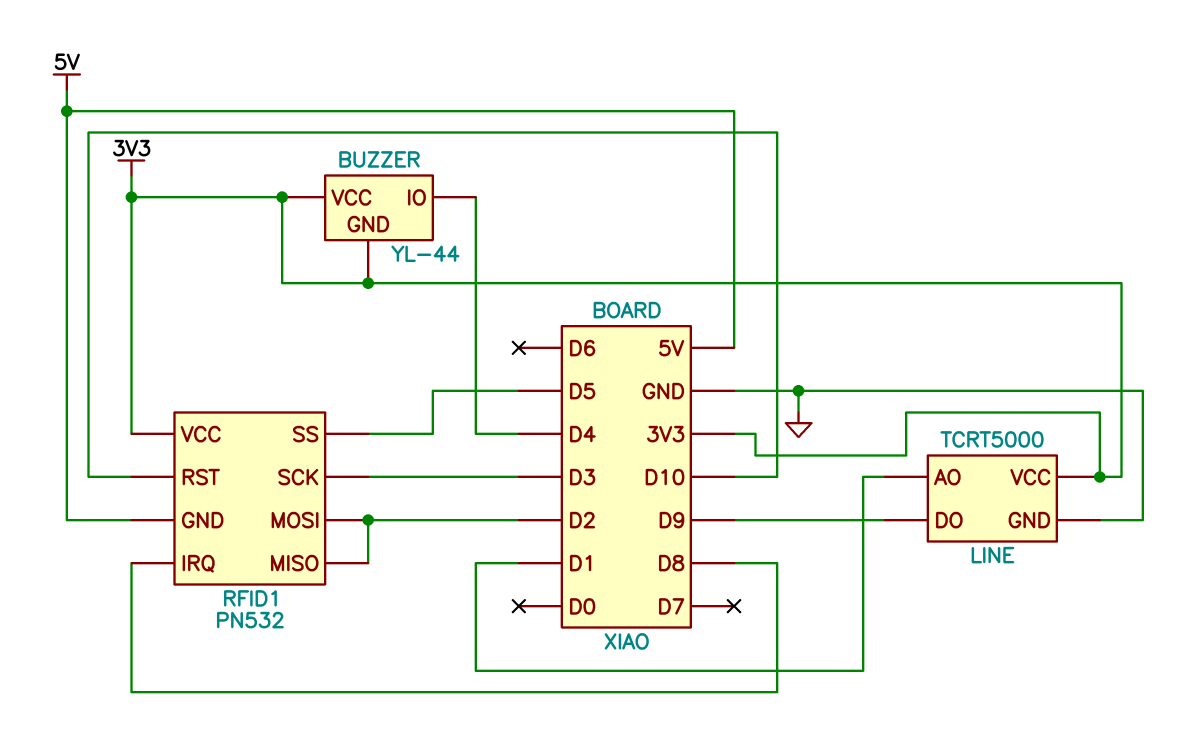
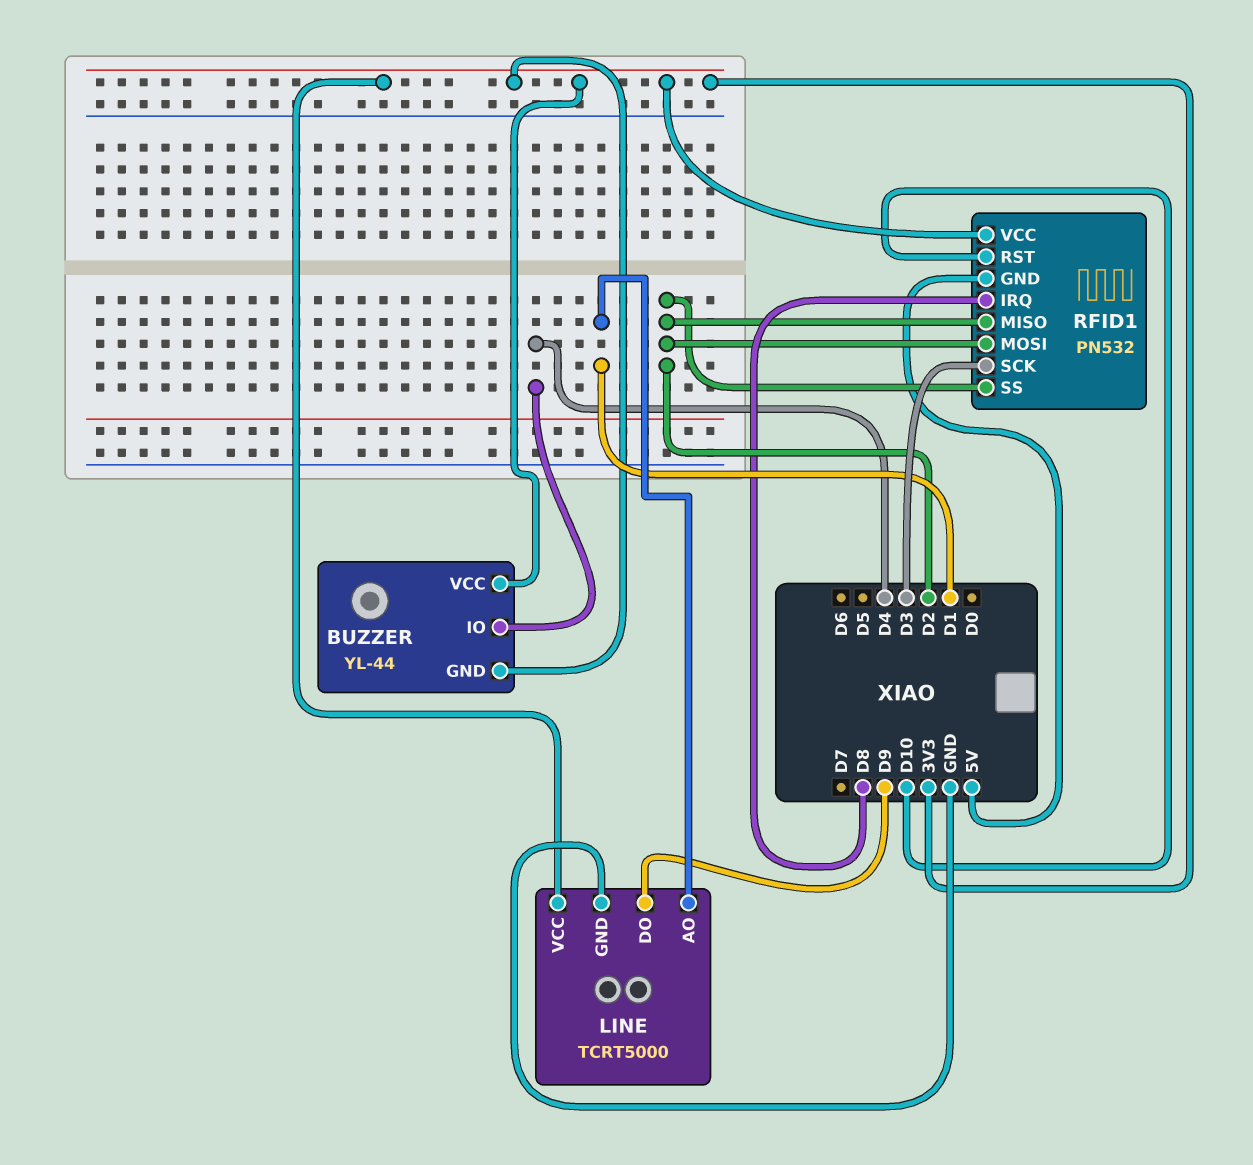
RFID1 pin SS: D5 -> D2

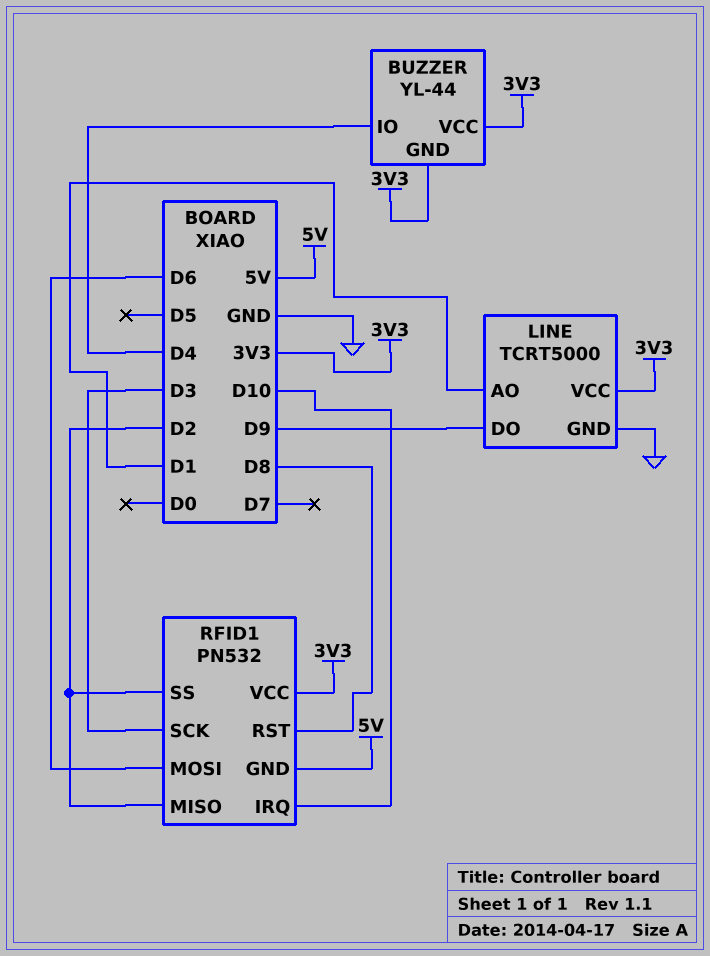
RFID1 pin IRQ: D8 -> D10
RFID1 pin MOSI: D2 -> D6
RFID1 pin RST: D10 -> D8

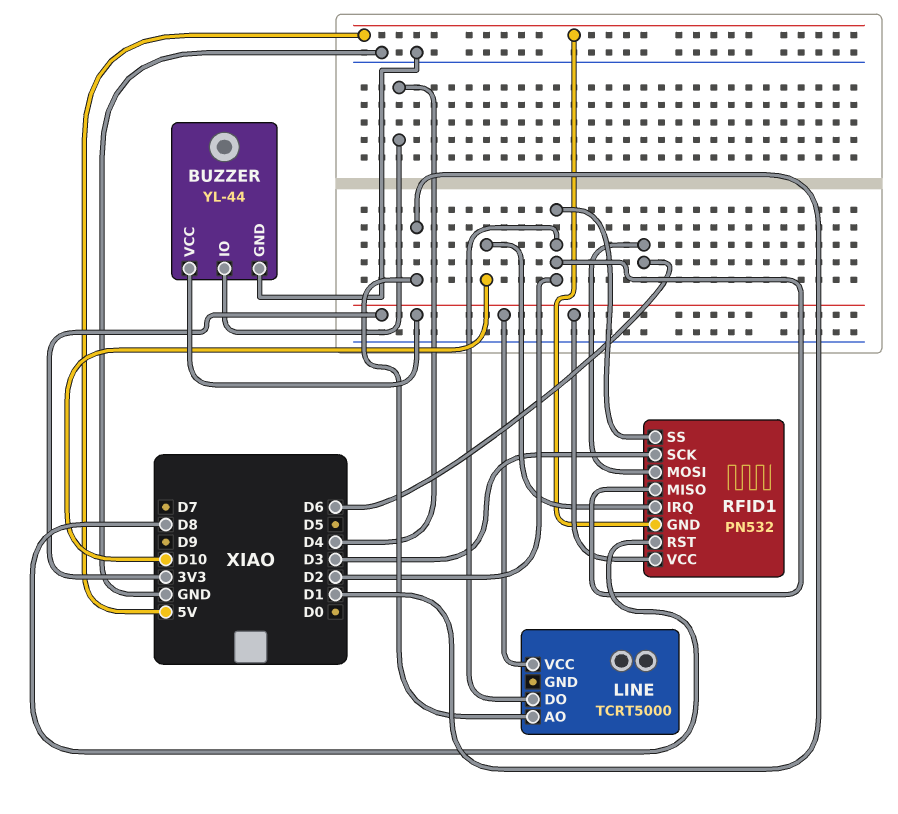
BUZZER pin GND: 3V3 -> GND
LINE pin DO: D9 -> D2
LINE pin GND: GND -> none

